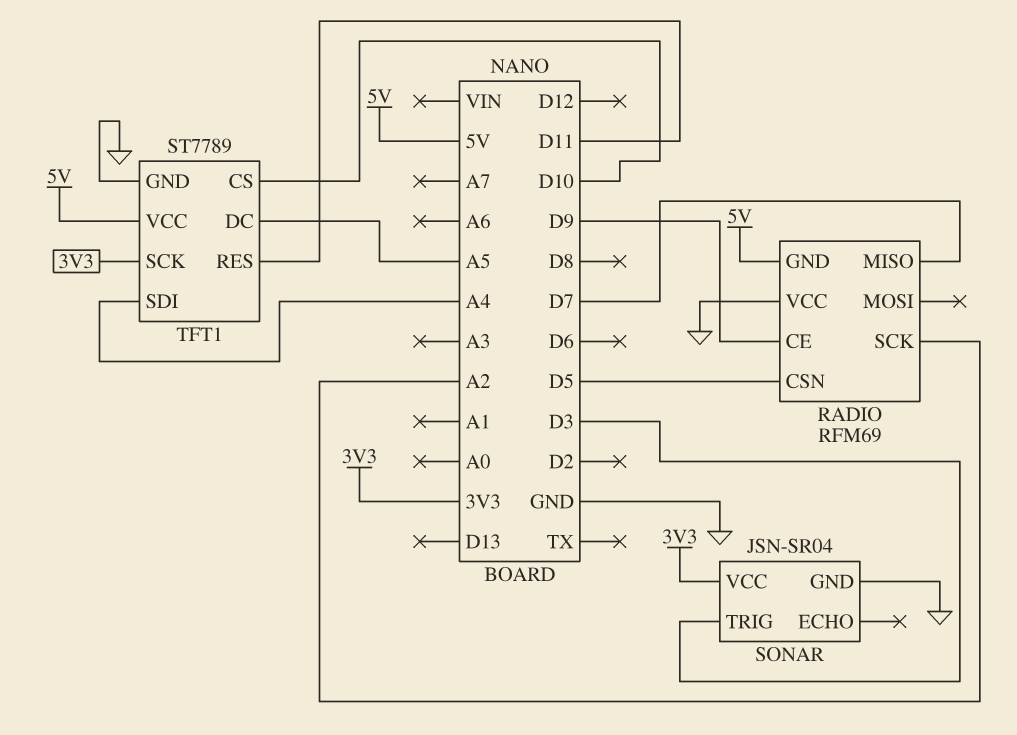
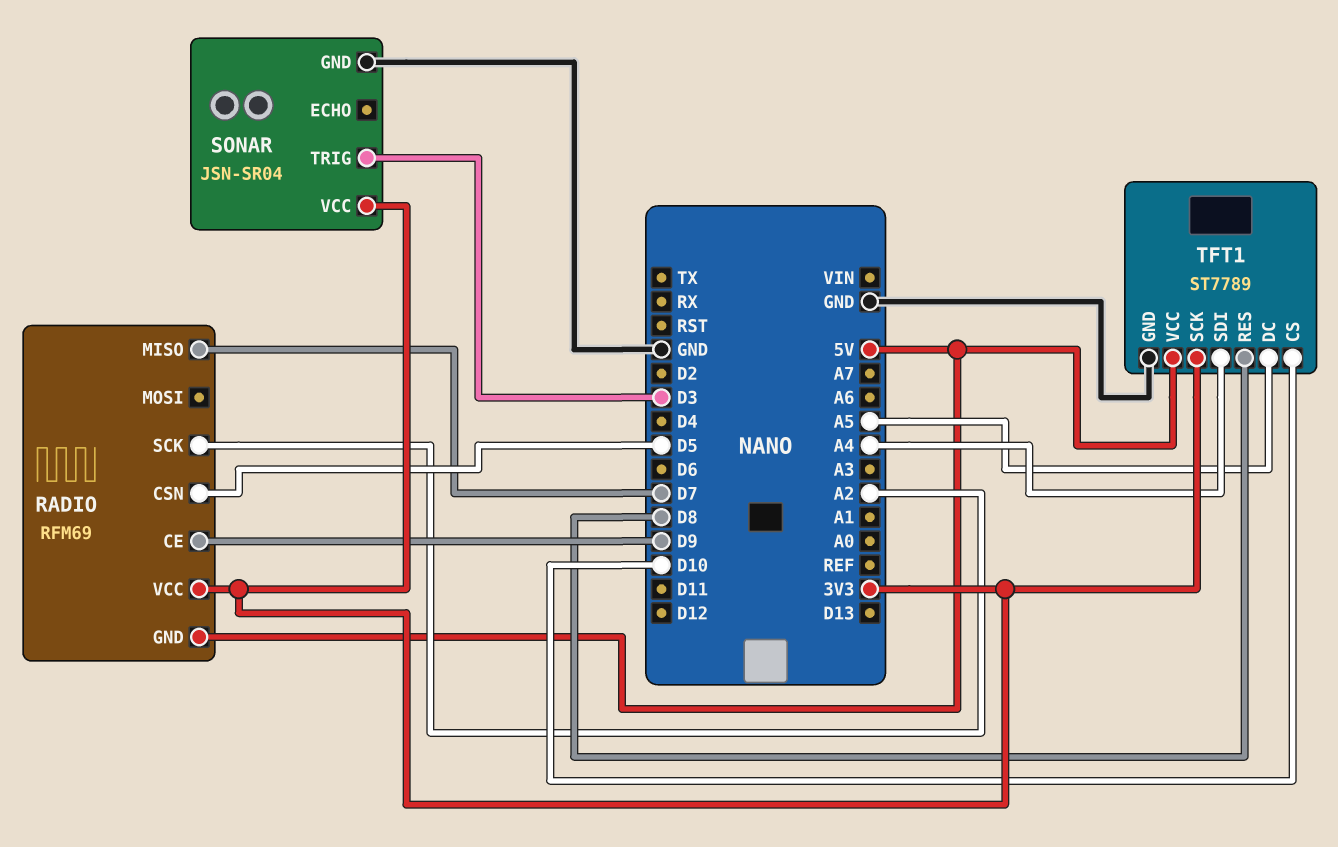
RADIO pin VCC: GND -> 3V3
TFT1 pin RES: D11 -> D8

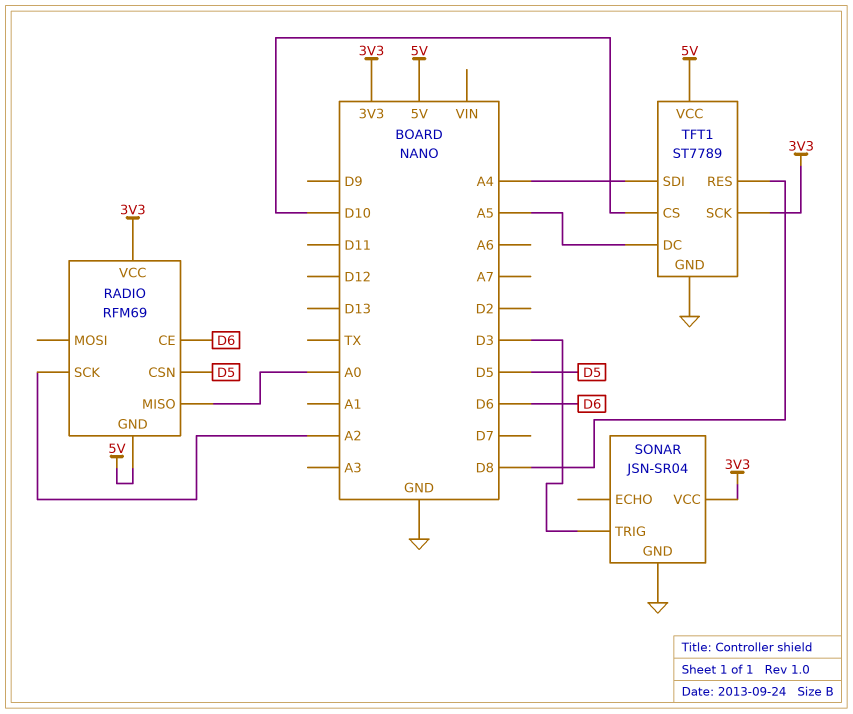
RADIO pin CE: D9 -> D6
RADIO pin MISO: D7 -> A0

